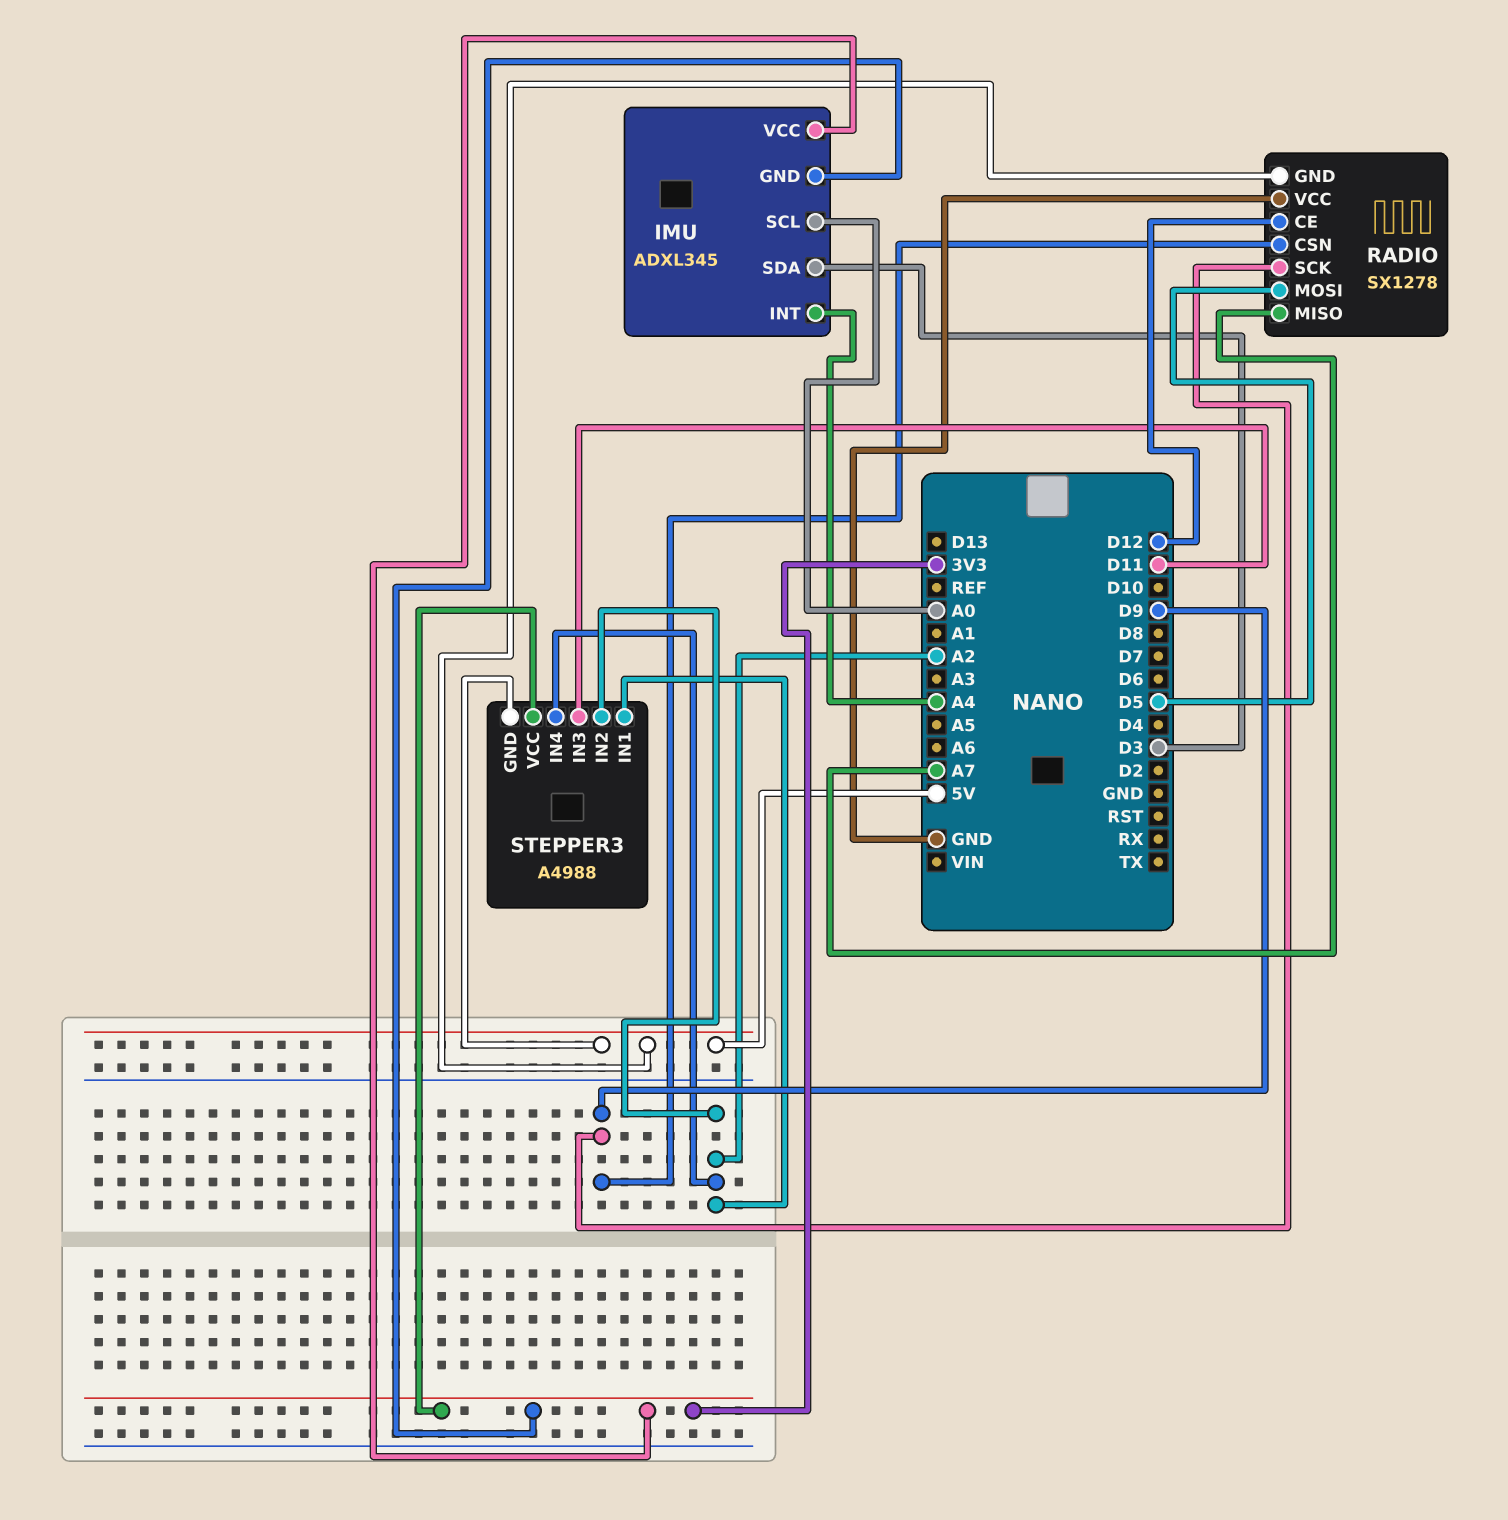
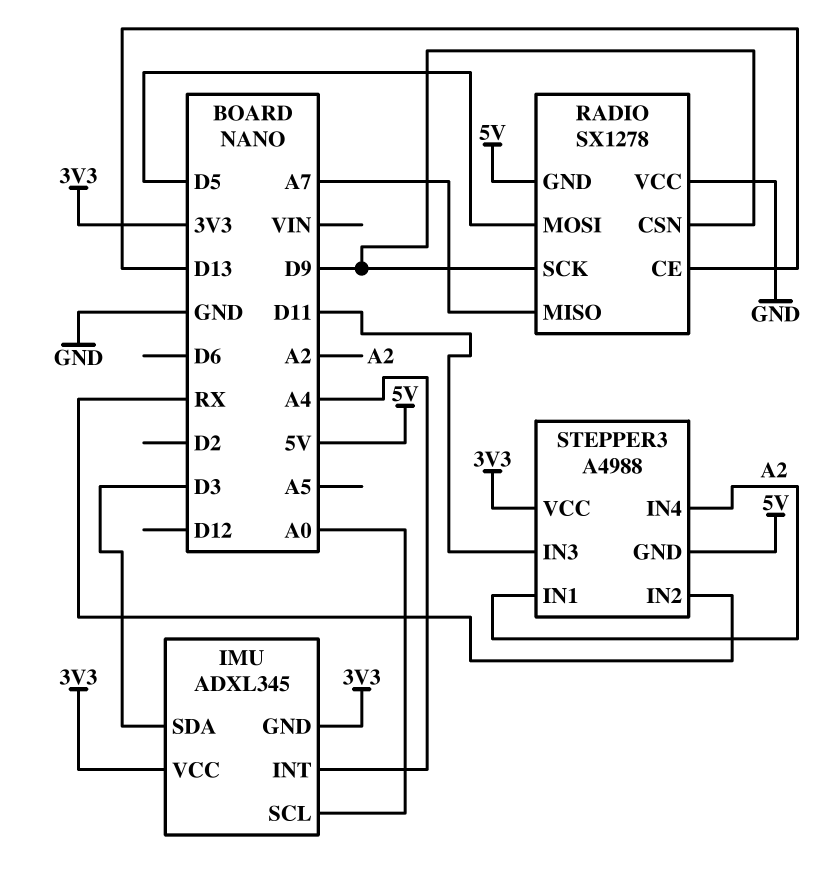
RADIO pin CE: D12 -> D13
STEPPER3 pin IN2: A2 -> RX

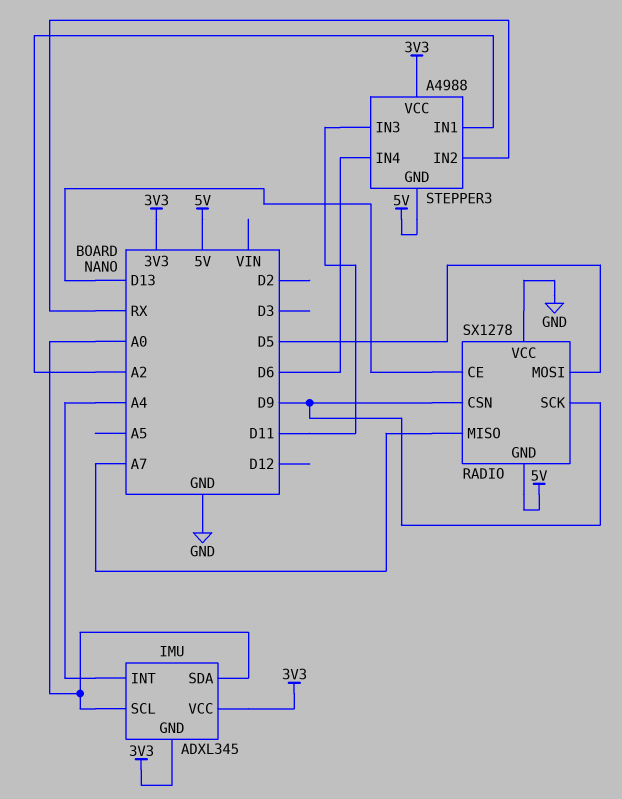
IMU pin SDA: D3 -> A0
STEPPER3 pin IN4: A2 -> D6

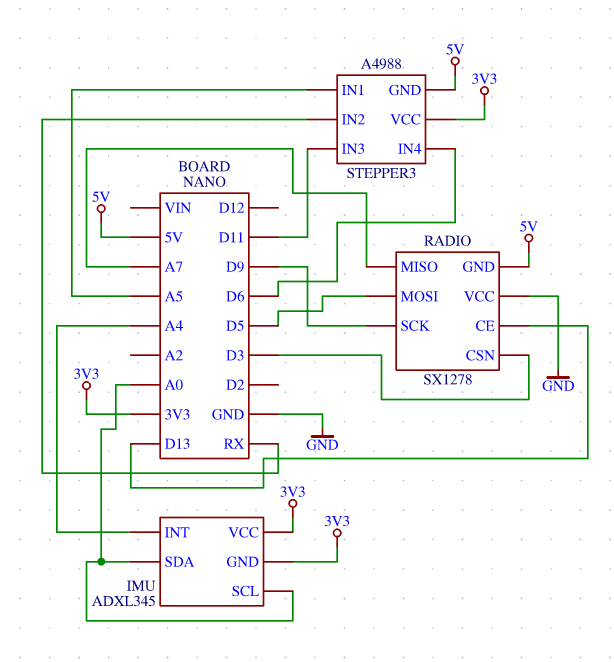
RADIO pin CSN: D9 -> D3
STEPPER3 pin IN1: A2 -> A5

